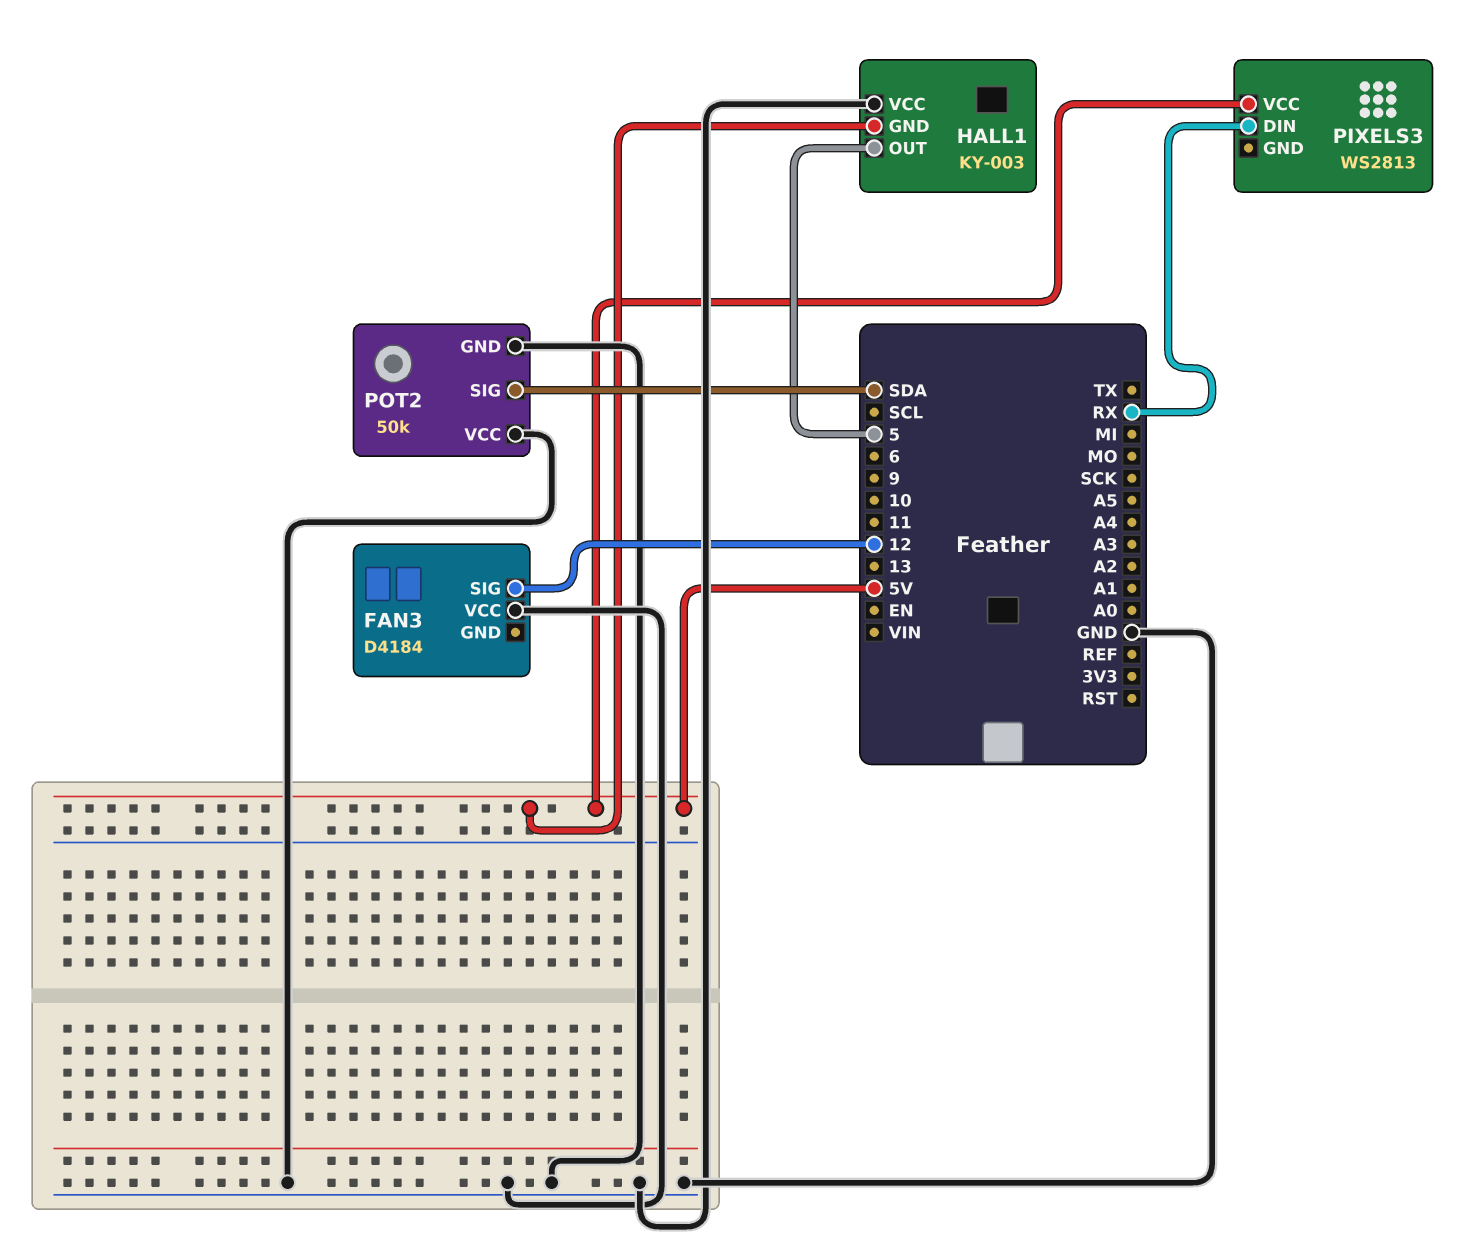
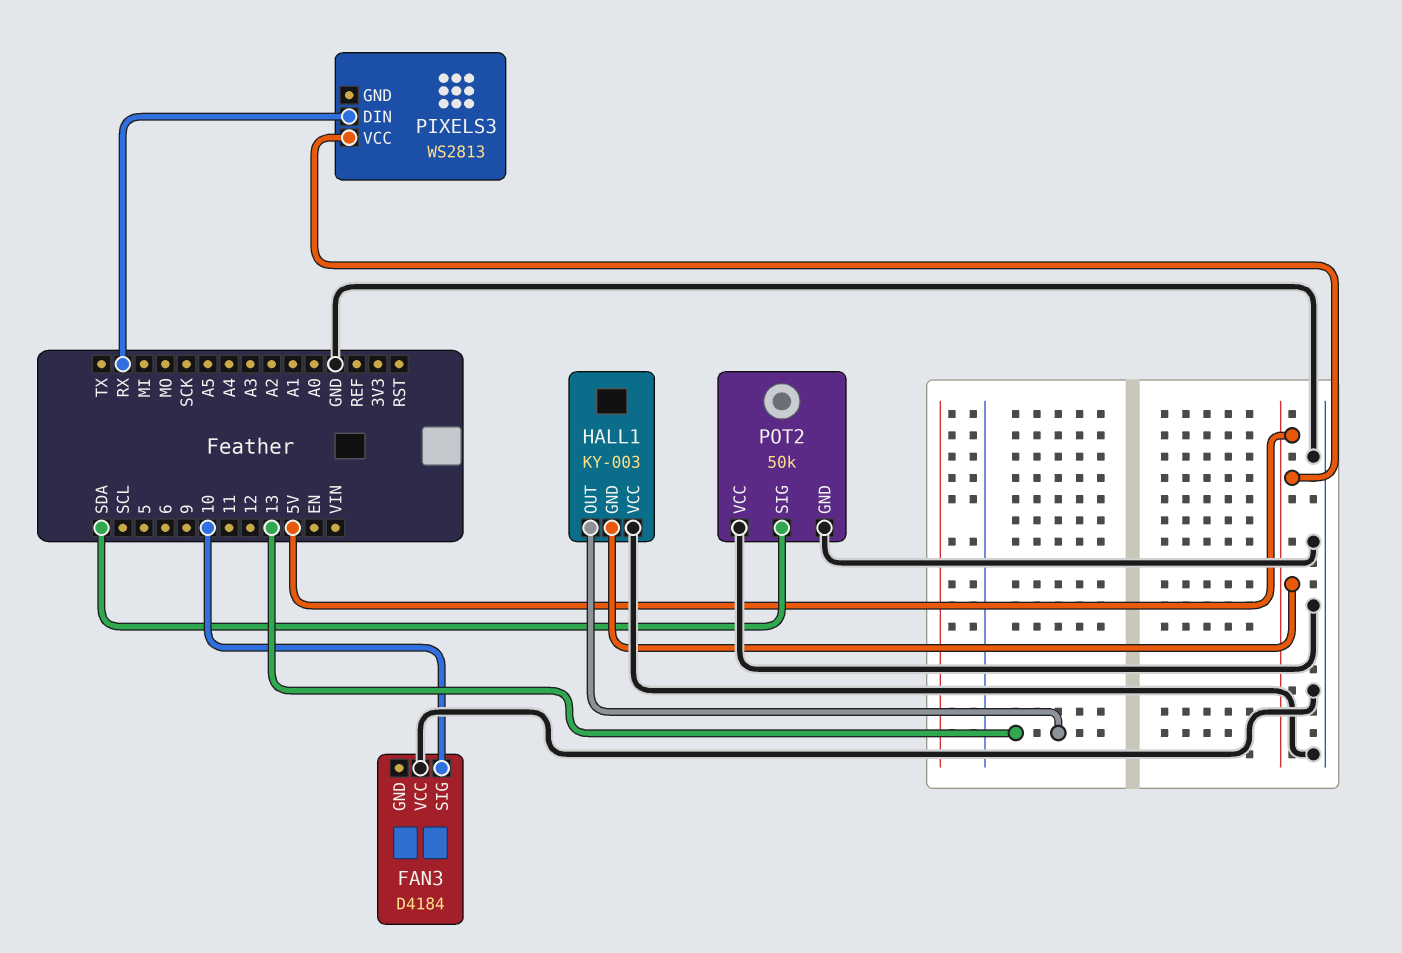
FAN3 pin SIG: 12 -> 10
HALL1 pin OUT: 5 -> 13

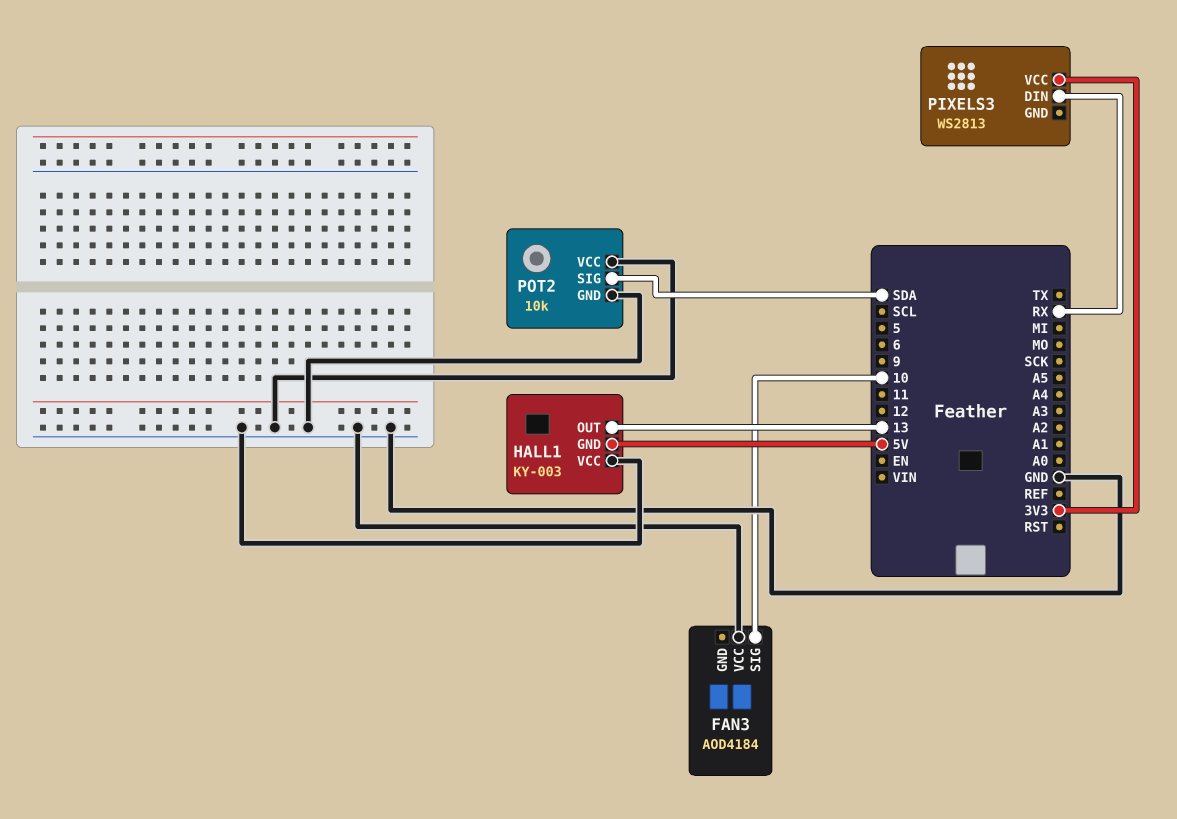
FAN3: D4184 -> AOD4184
PIXELS3 pin VCC: 5V -> 3V3
POT2: 50k -> 10k

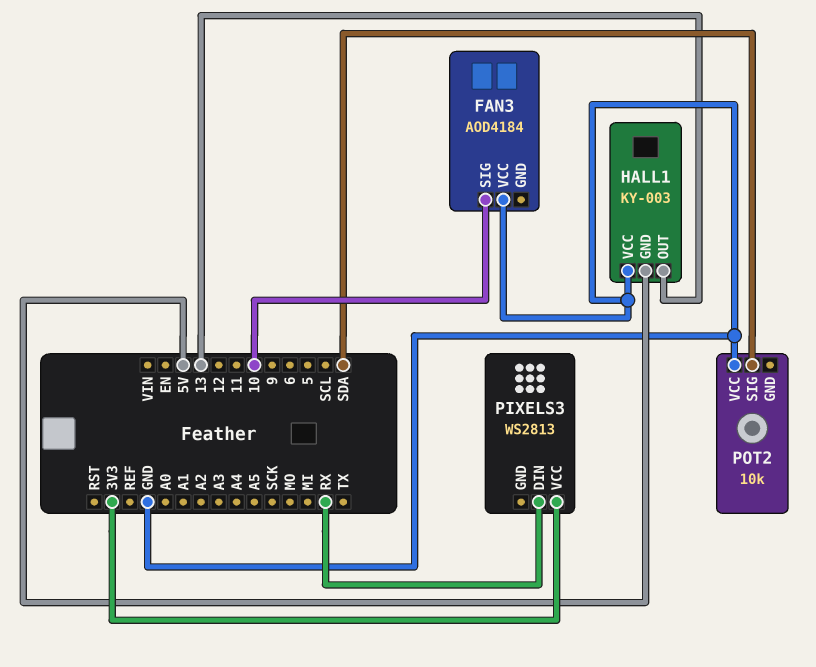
POT2 pin GND: GND -> none

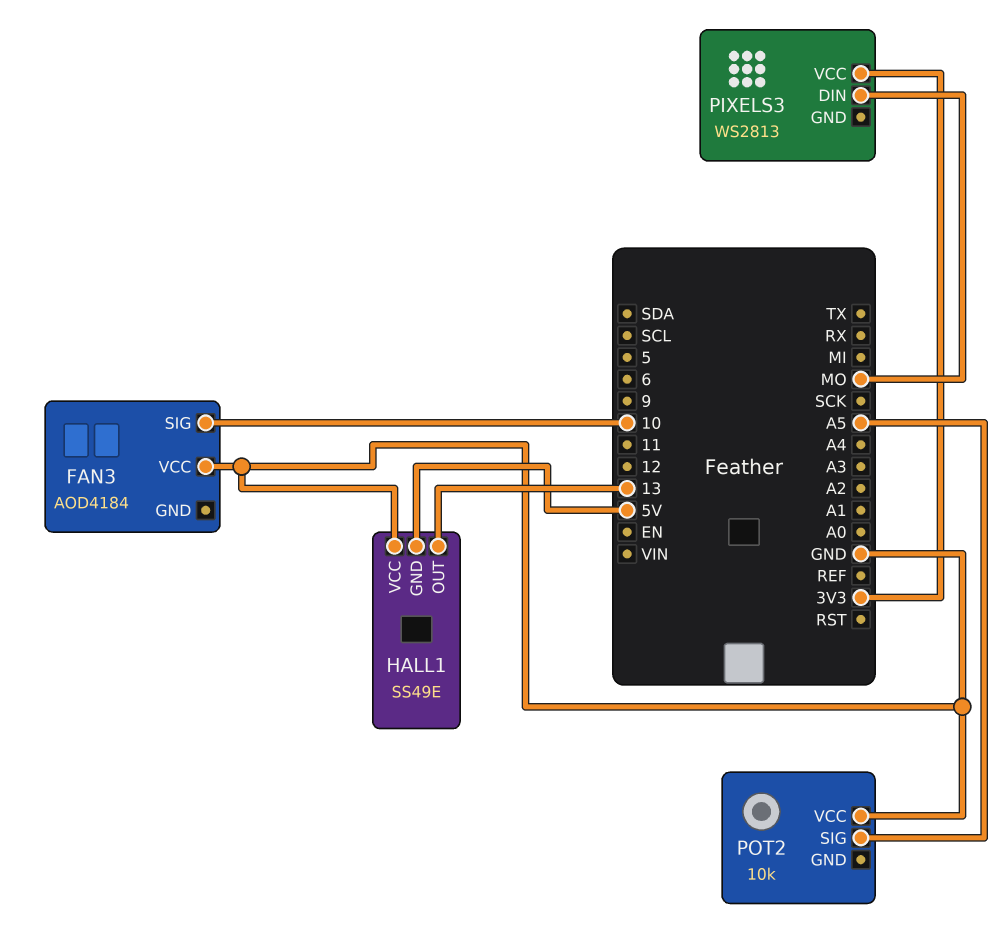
HALL1: KY-003 -> SS49E
PIXELS3 pin DIN: RX -> MO
POT2 pin SIG: SDA -> A5

